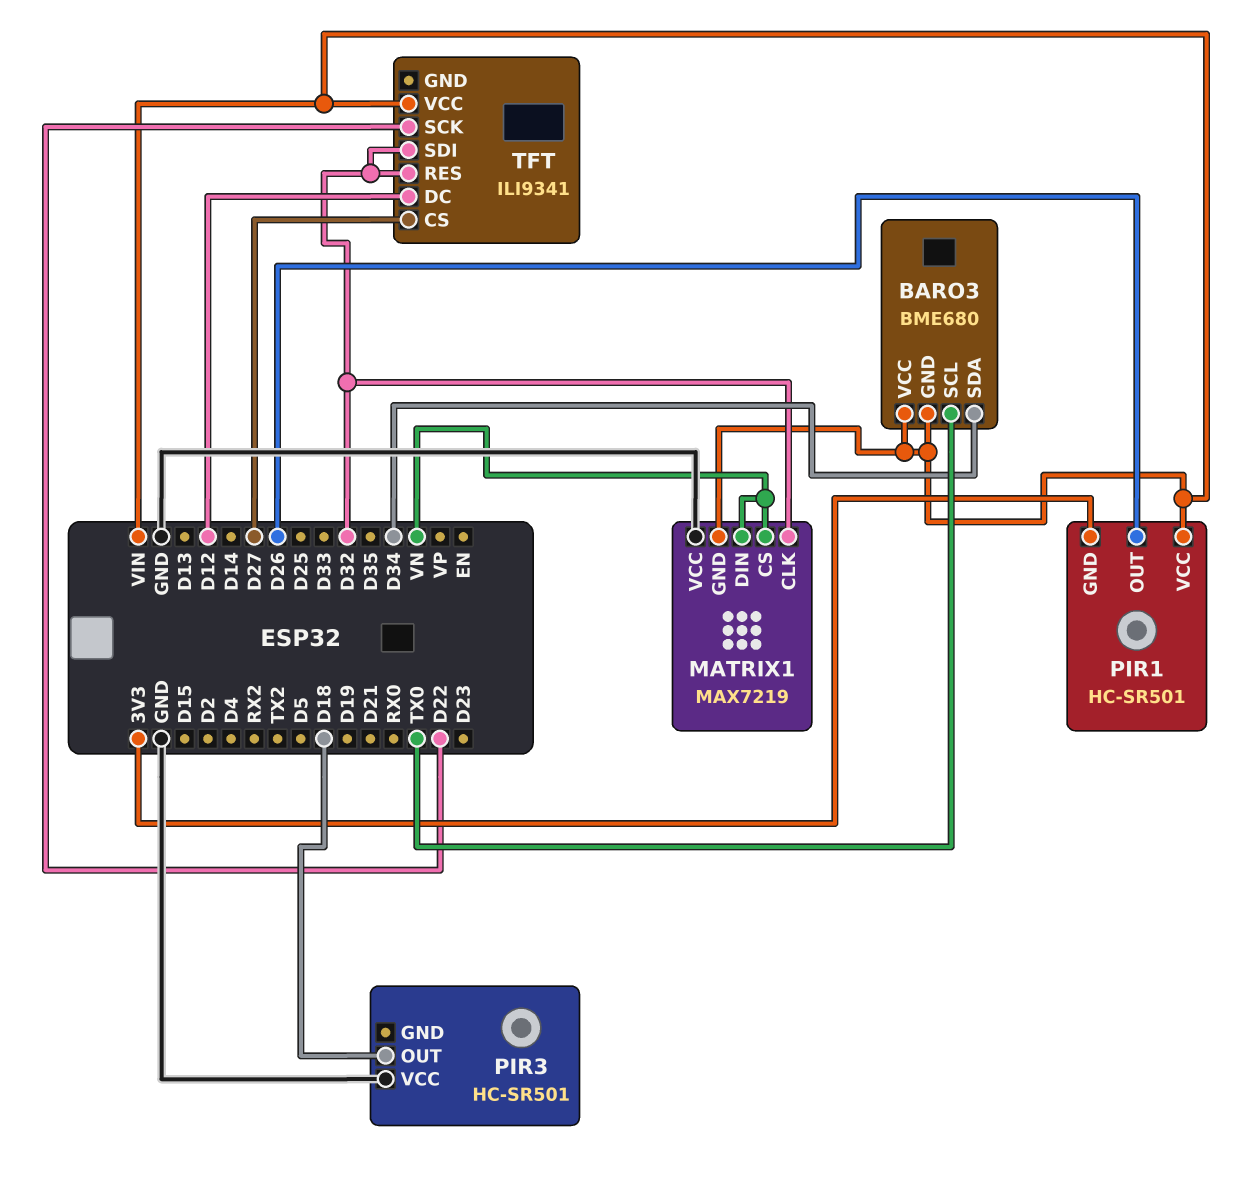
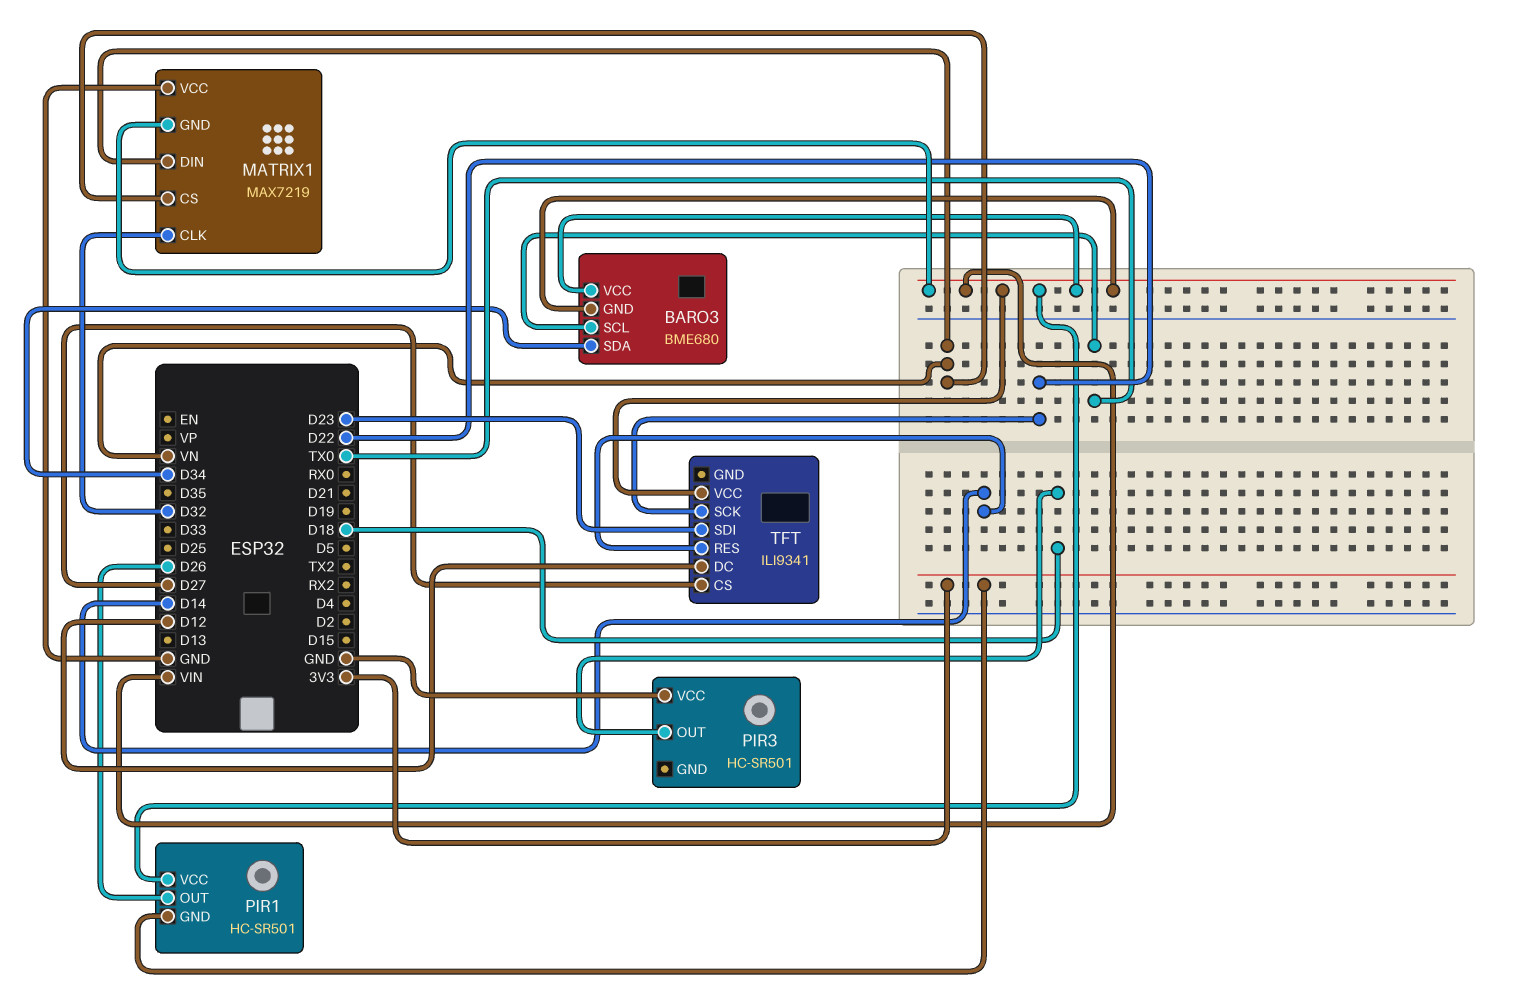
TFT pin RES: D32 -> D14
TFT pin SDI: D32 -> D23

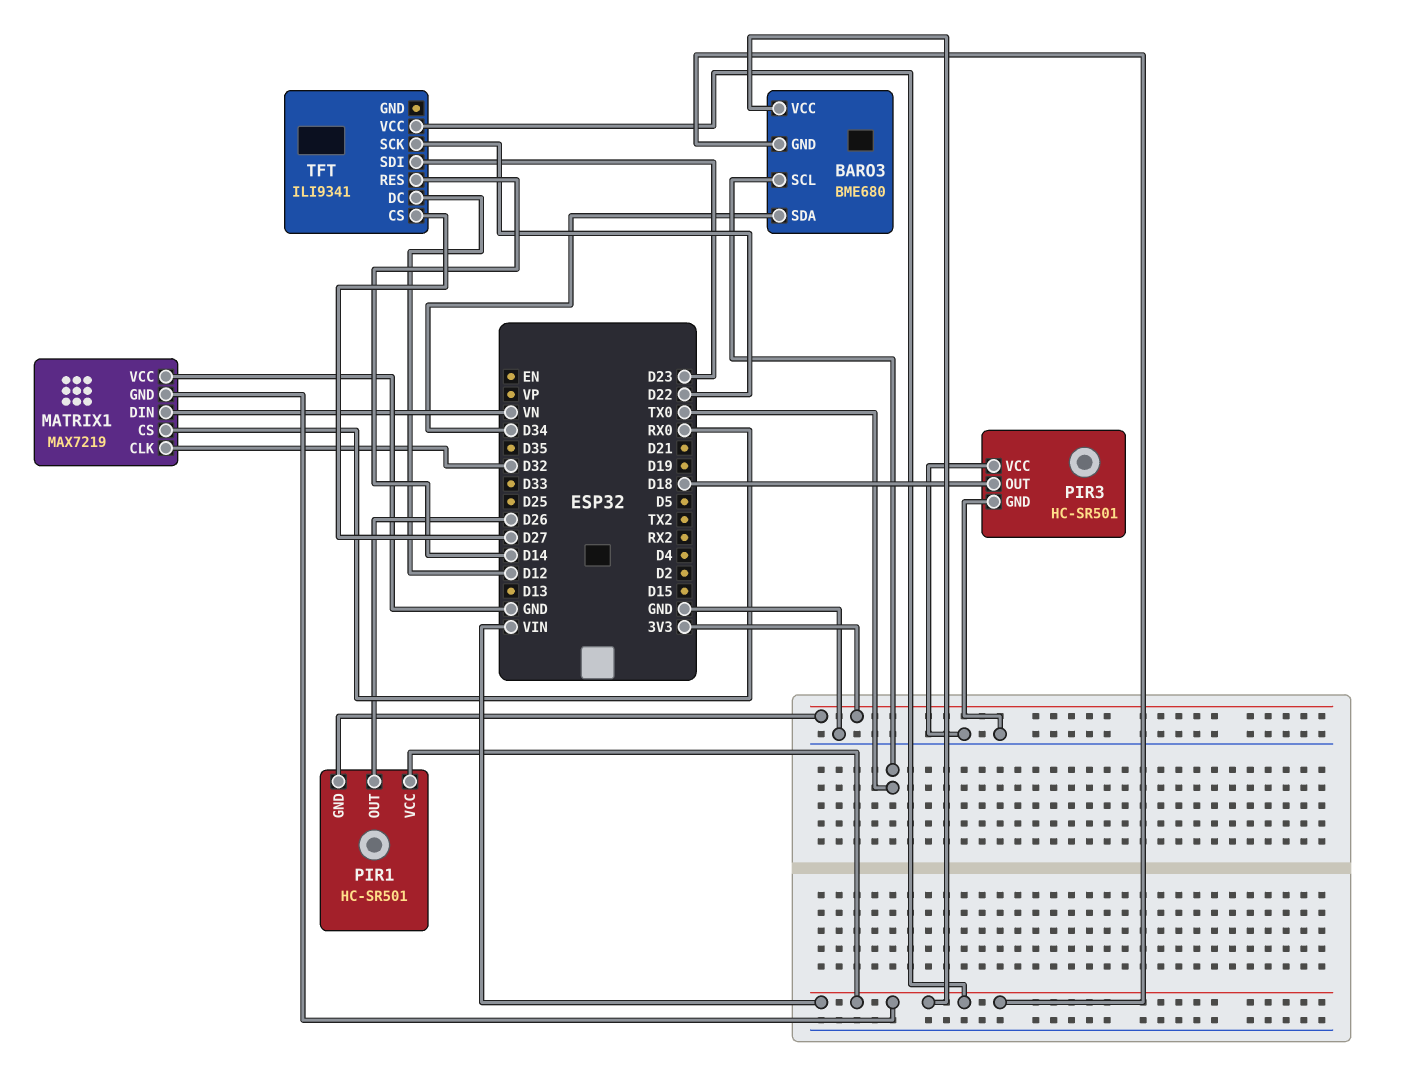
MATRIX1 pin CS: VN -> RX0
PIR3 pin GND: none -> GND

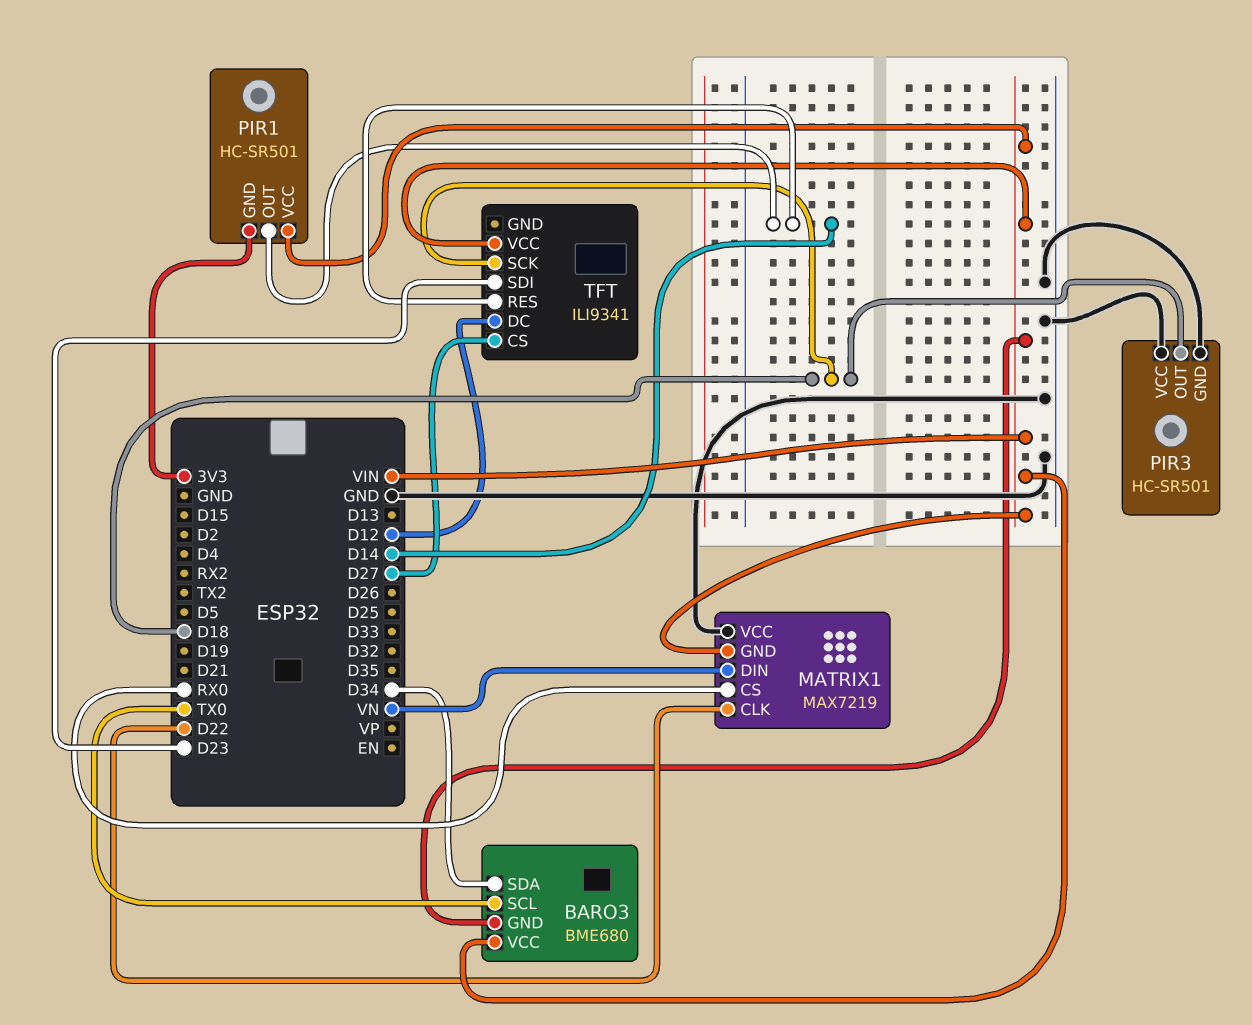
MATRIX1 pin CLK: D32 -> D22
PIR1 pin OUT: D26 -> D14
TFT pin SCK: D22 -> D18

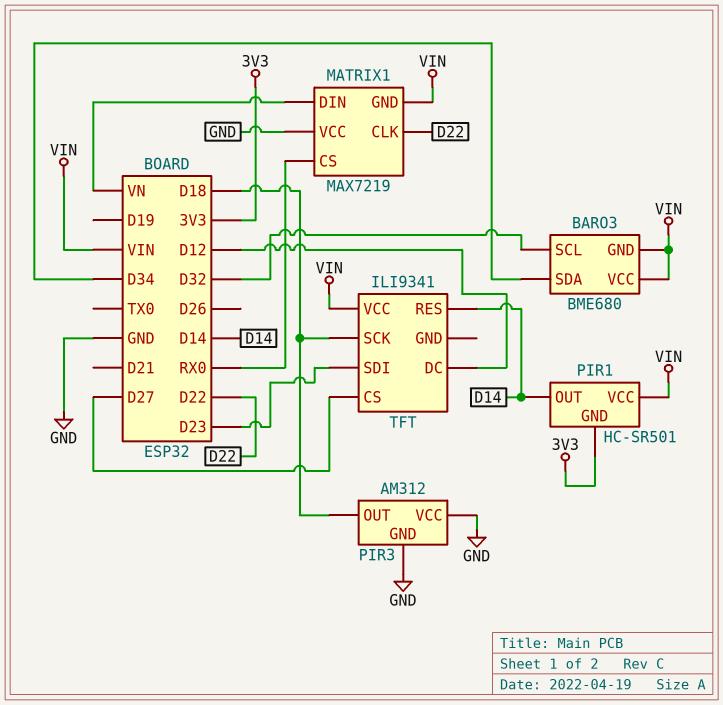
BARO3 pin SCL: TX0 -> D32
PIR3: HC-SR501 -> AM312

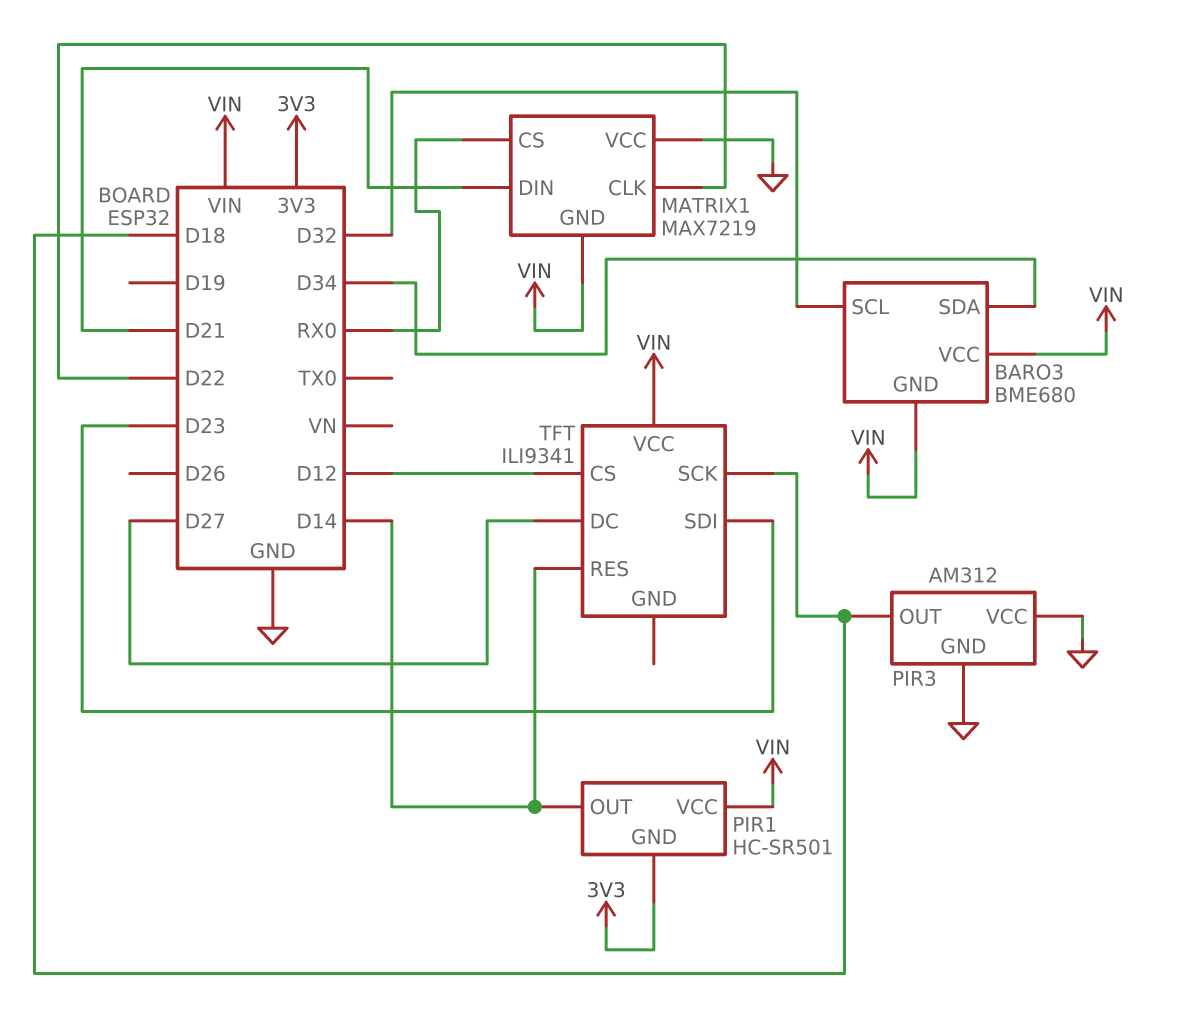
MATRIX1 pin DIN: VN -> D21
TFT pin CS: D27 -> D12
TFT pin DC: D12 -> D27

